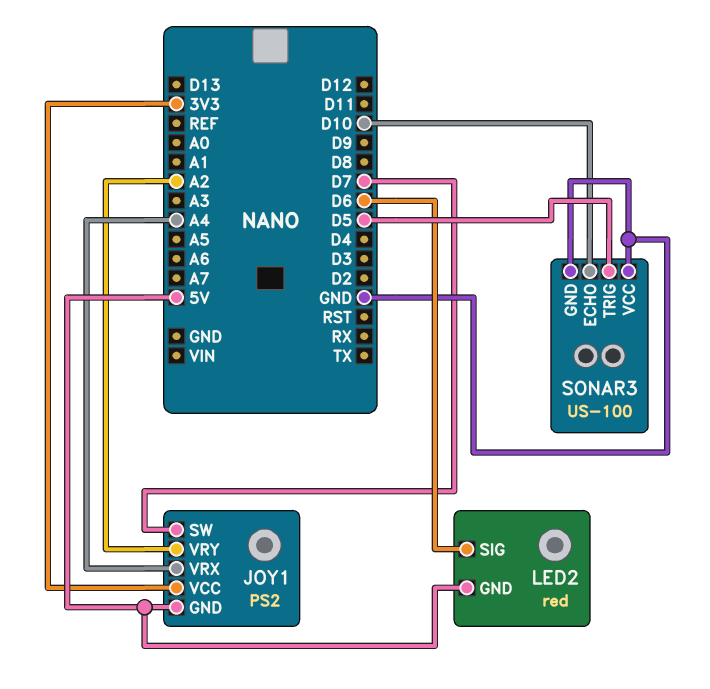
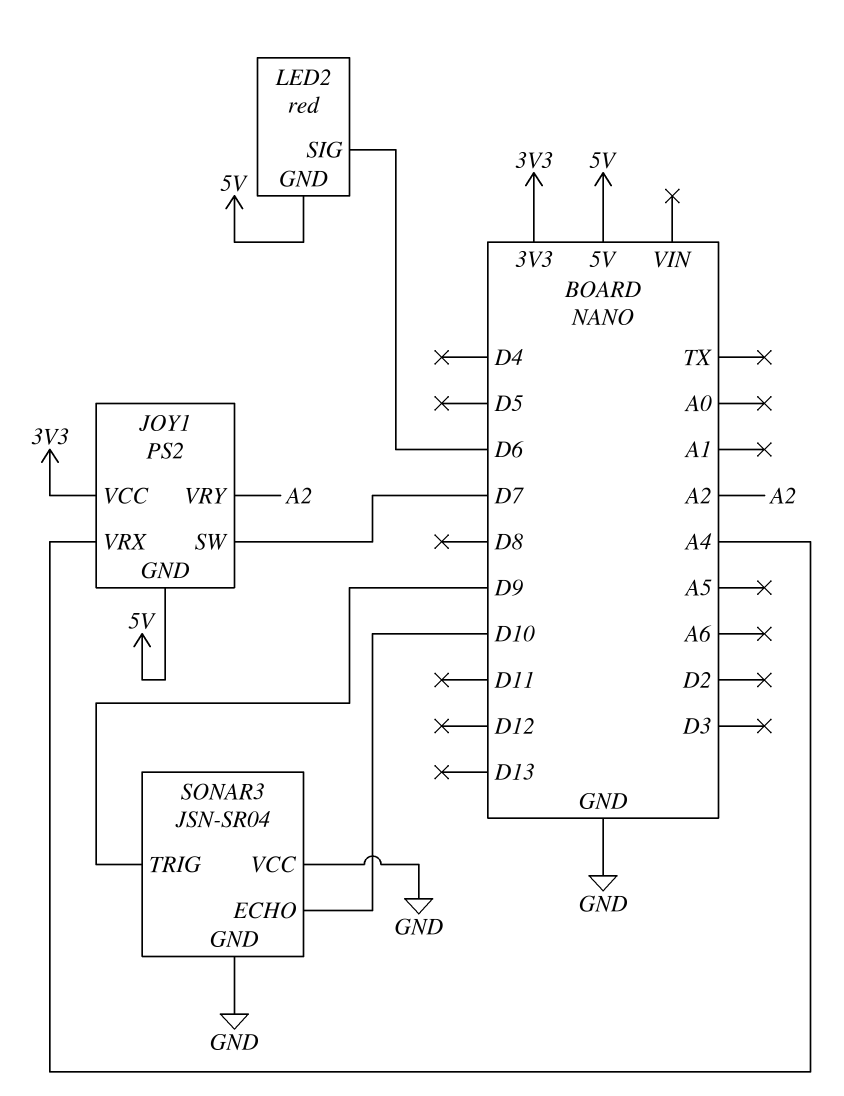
SONAR3: US-100 -> JSN-SR04
SONAR3 pin TRIG: D5 -> D9

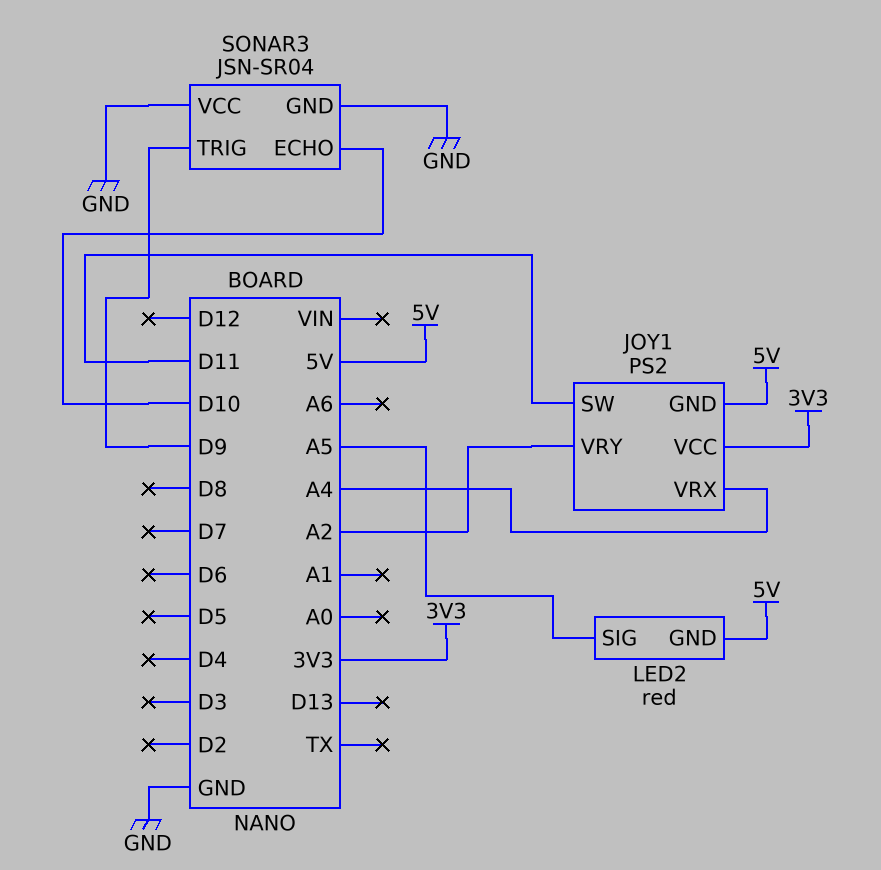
JOY1 pin SW: D7 -> D11
LED2 pin SIG: D6 -> A5

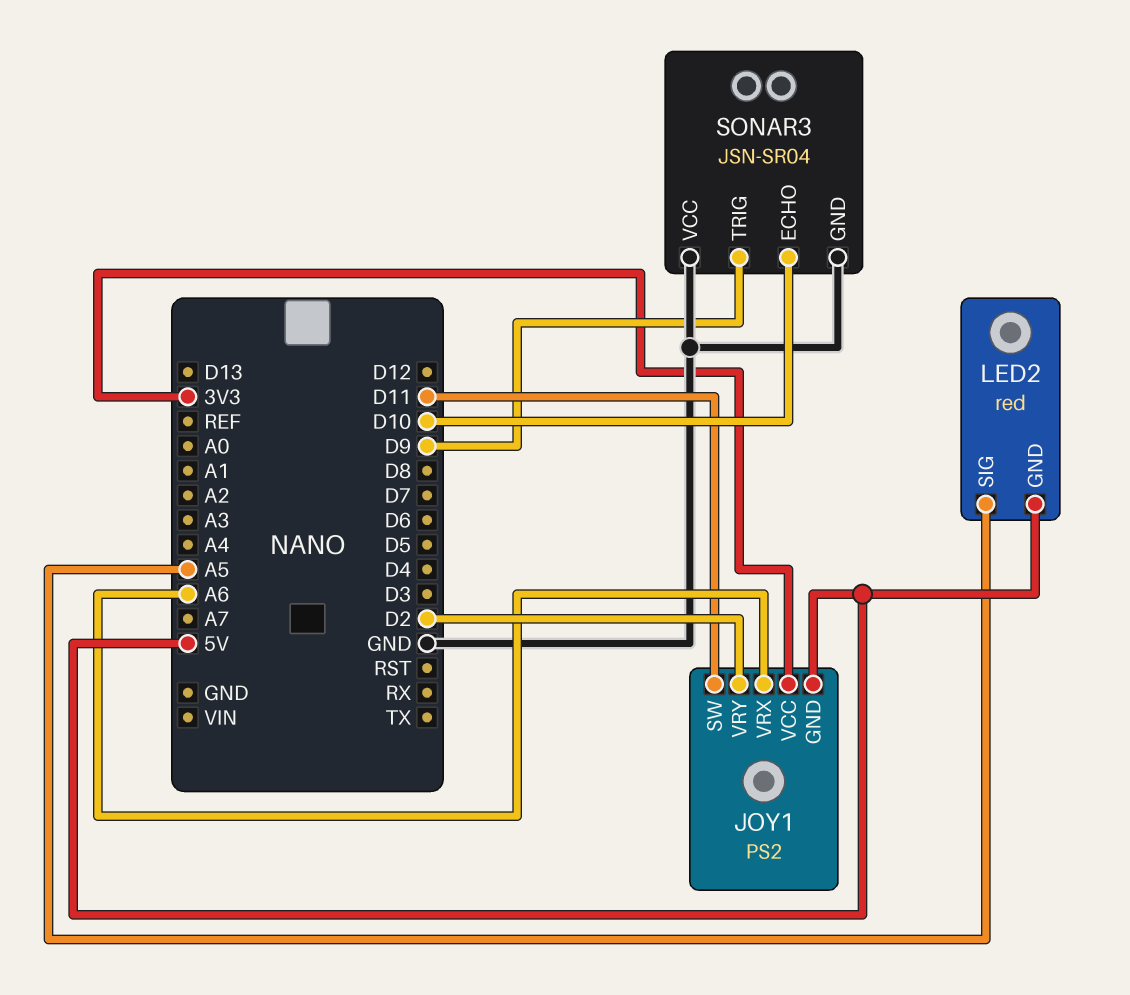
JOY1 pin VRX: A4 -> A6
JOY1 pin VRY: A2 -> D2

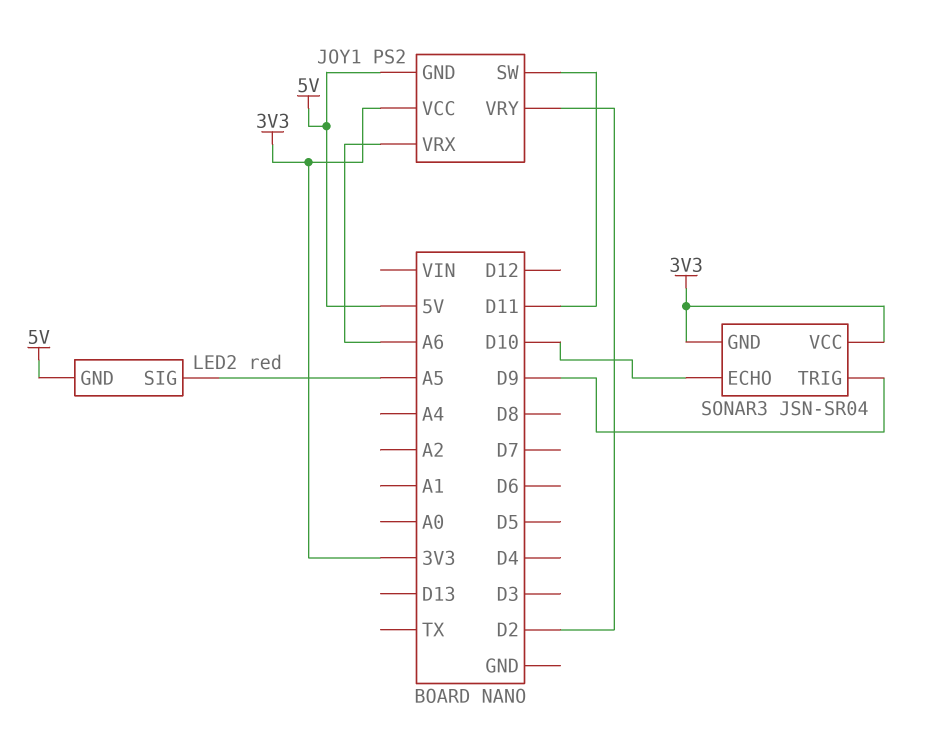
SONAR3 pin GND: GND -> 3V3
SONAR3 pin VCC: GND -> 3V3

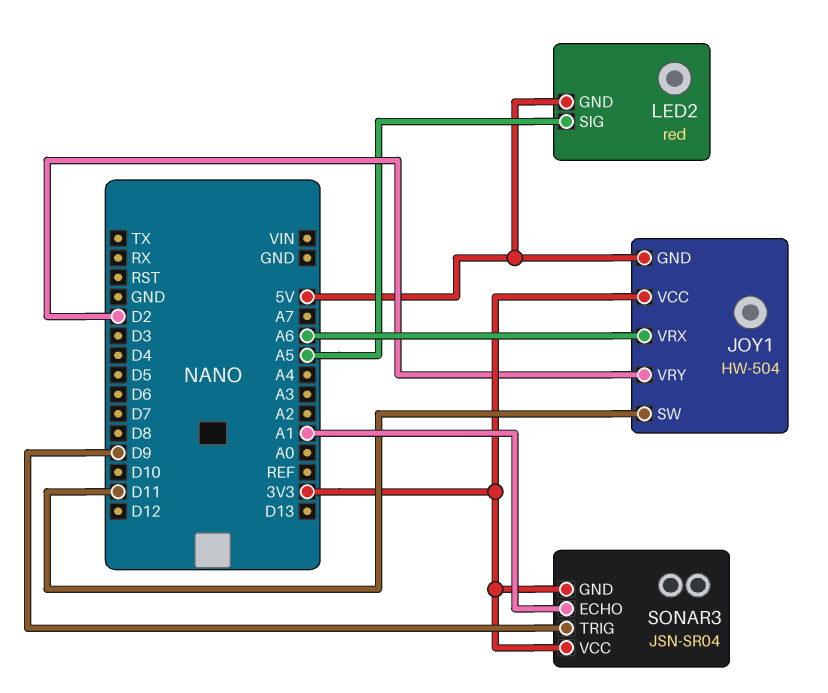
JOY1: PS2 -> HW-504
SONAR3 pin ECHO: D10 -> A1

